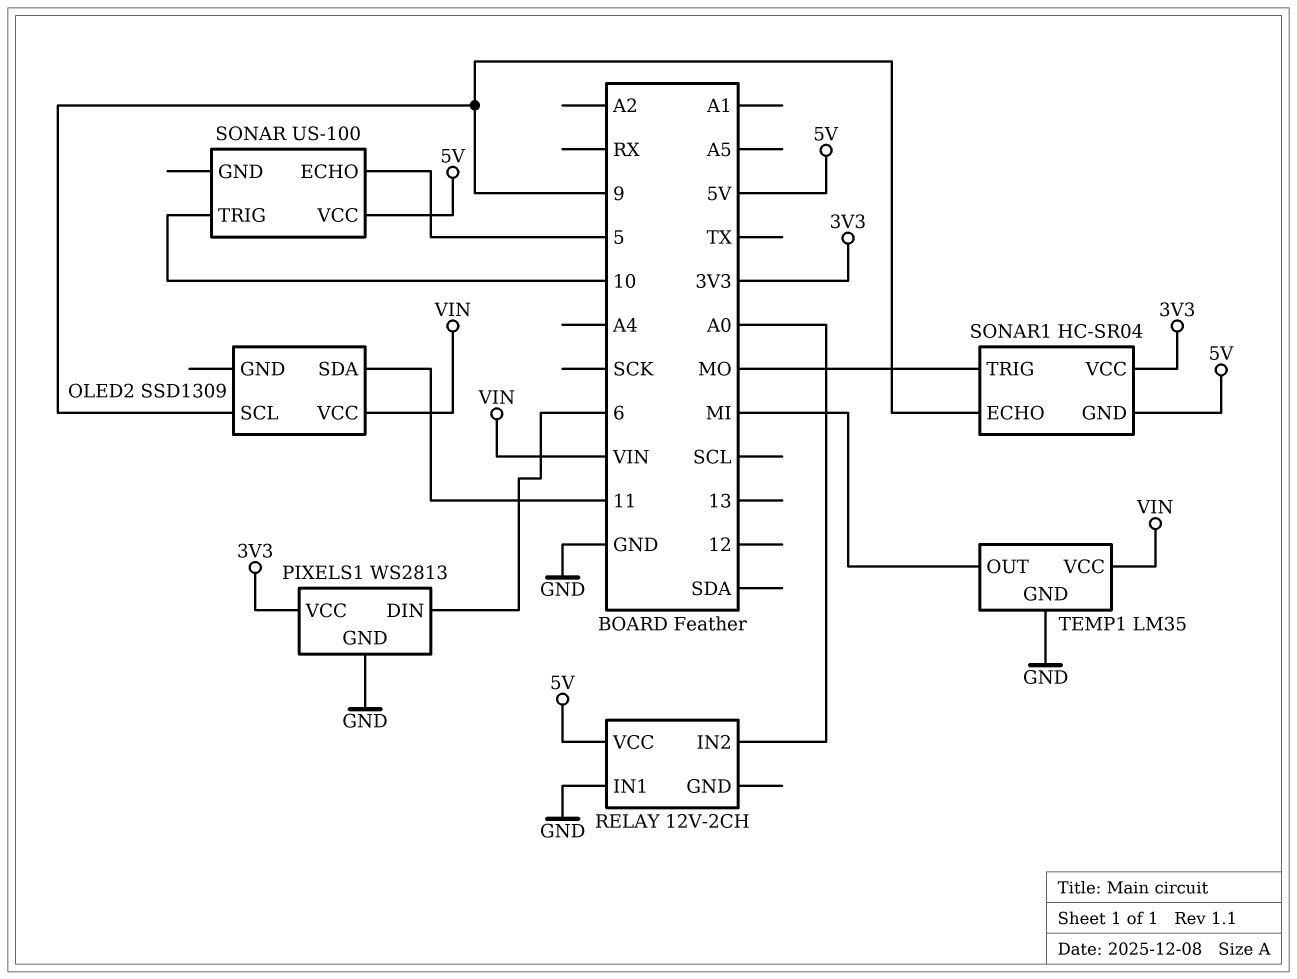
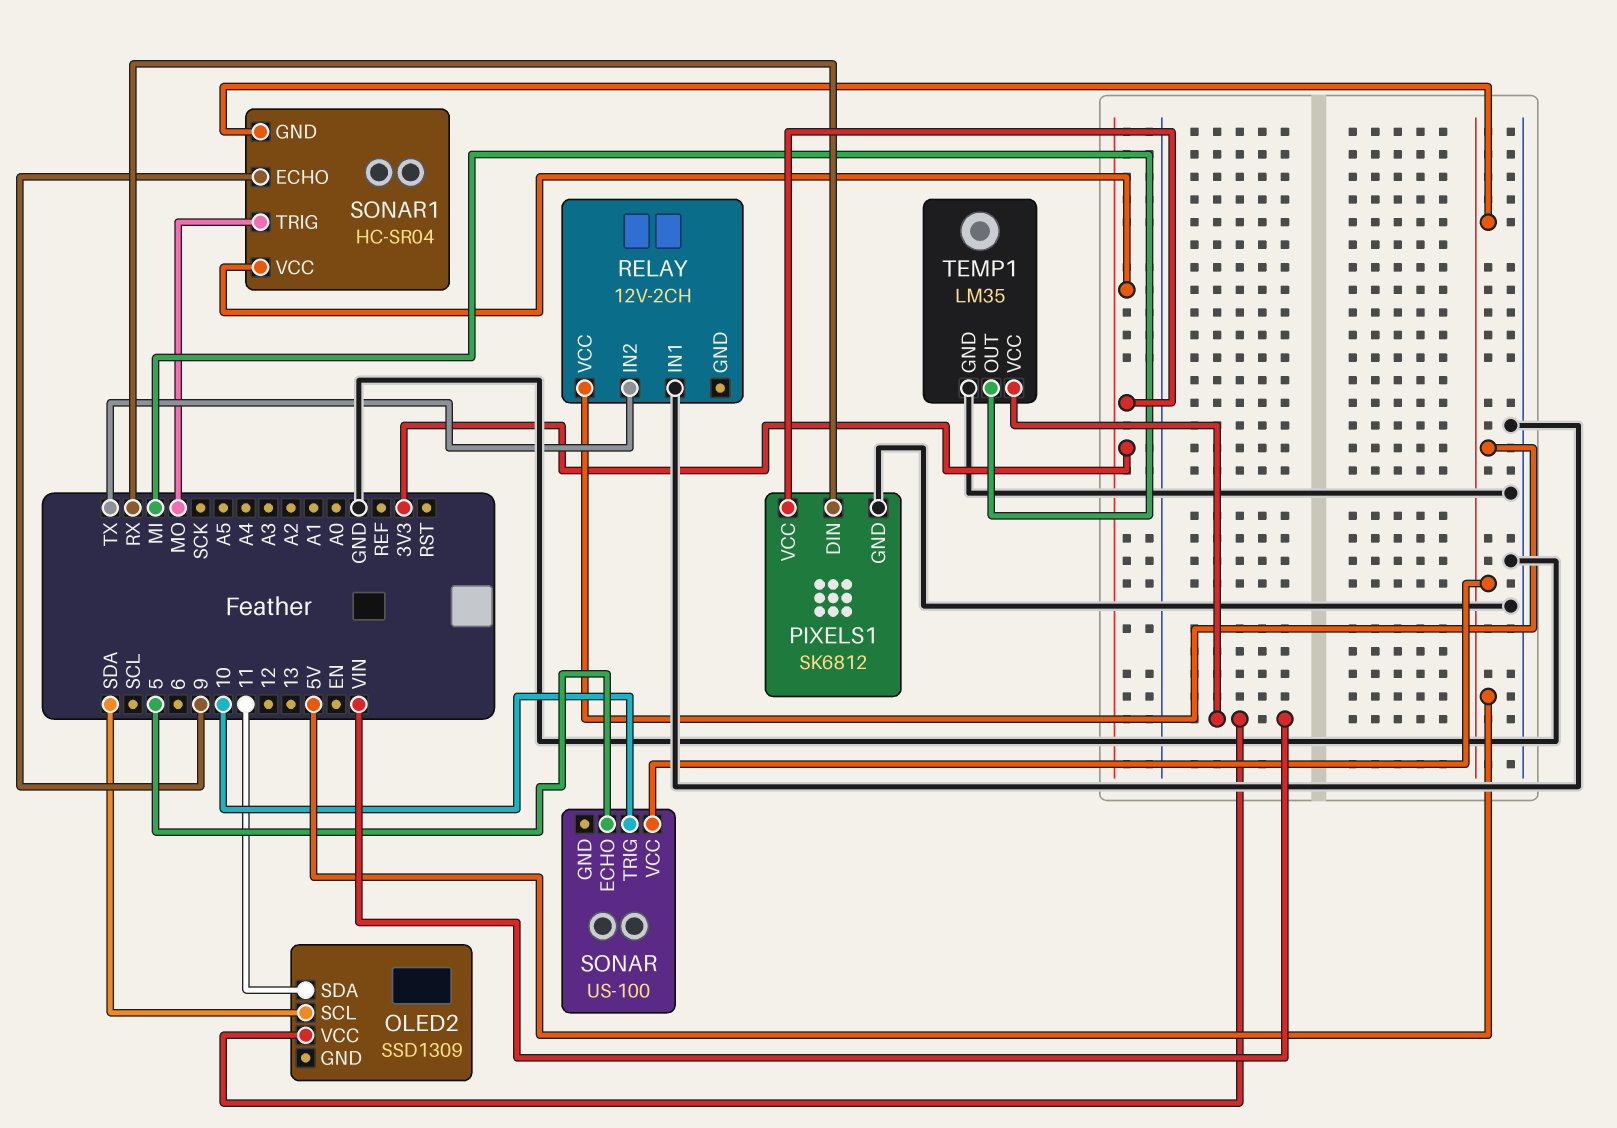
OLED2 pin SCL: 9 -> SDA
PIXELS1: WS2813 -> SK6812
PIXELS1 pin DIN: 6 -> RX
RELAY pin IN2: A0 -> TX

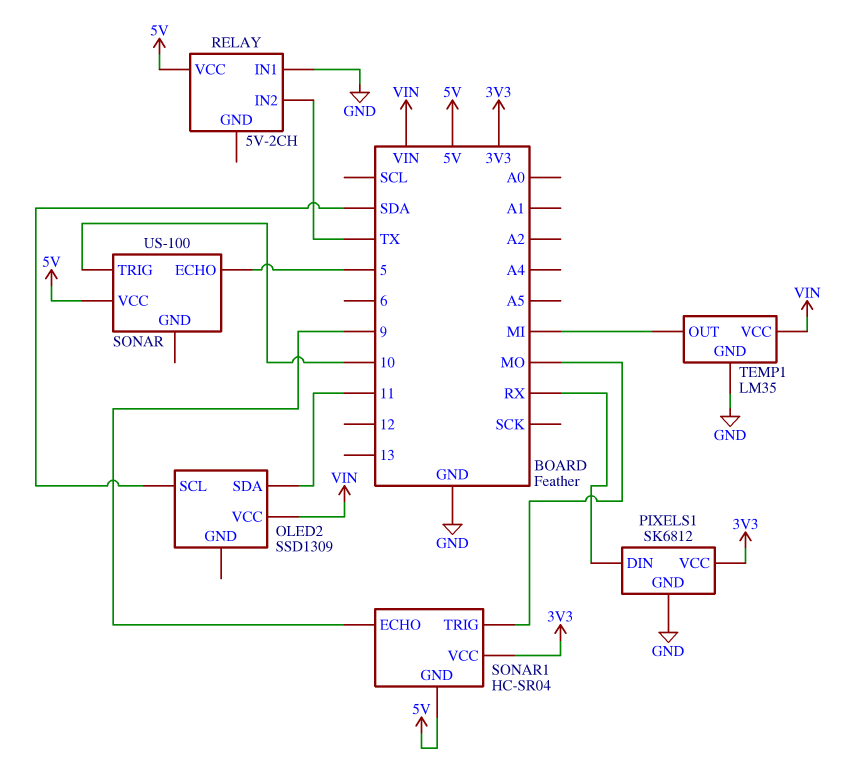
RELAY: 12V-2CH -> 5V-2CH

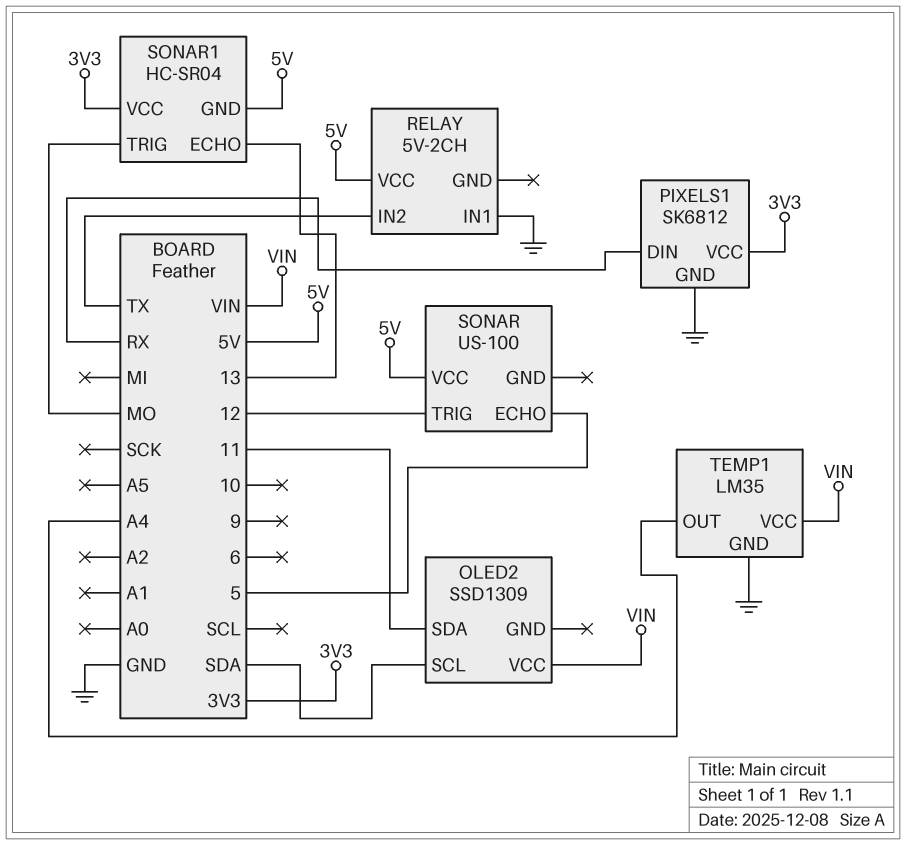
SONAR pin TRIG: 10 -> 12
SONAR1 pin ECHO: 9 -> 13
TEMP1 pin OUT: MI -> A4

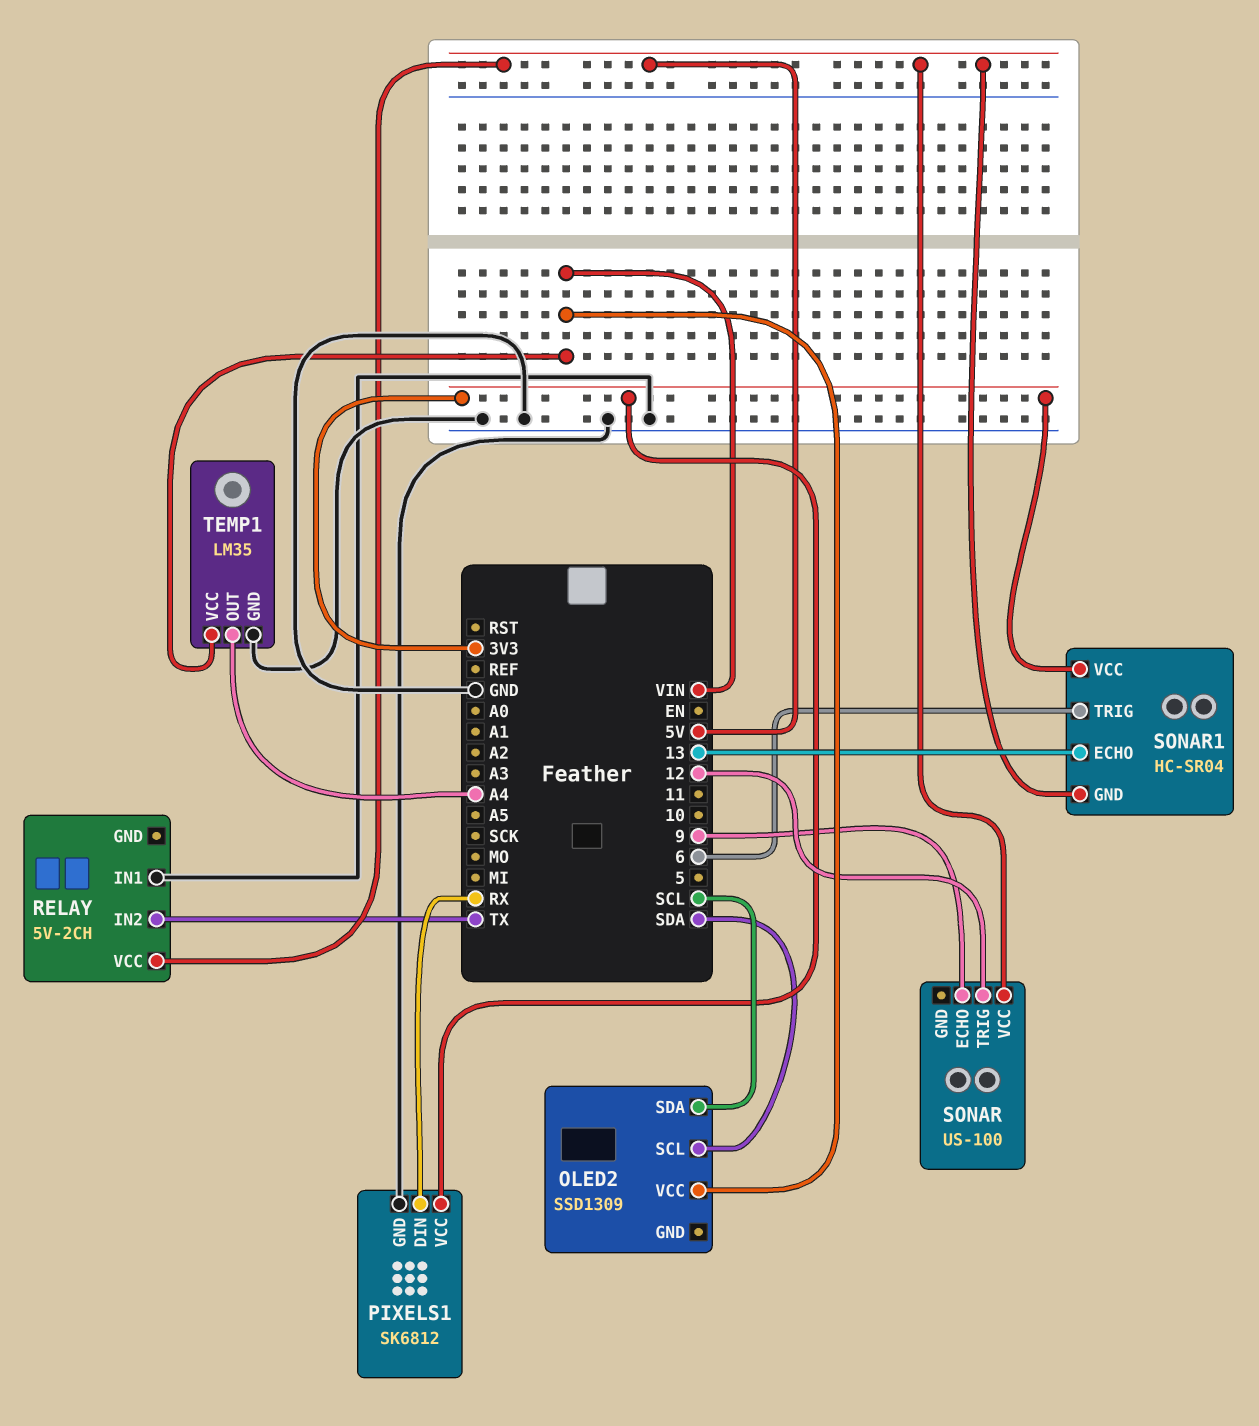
OLED2 pin SDA: 11 -> SCL
SONAR pin ECHO: 5 -> 9
SONAR1 pin TRIG: MO -> 6

